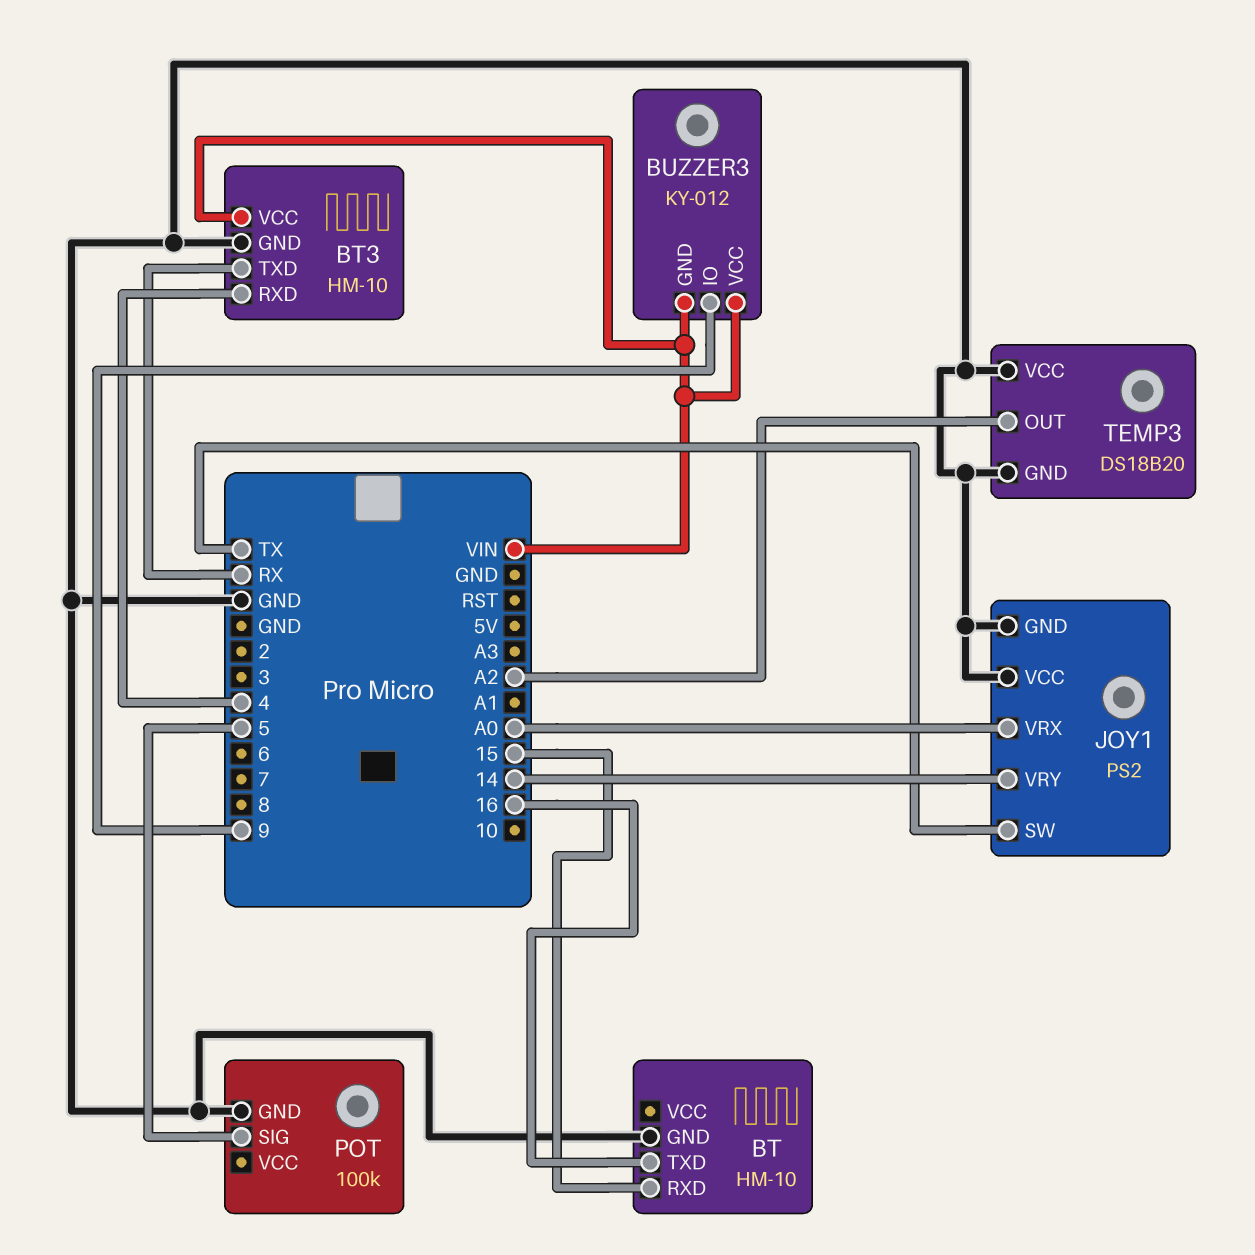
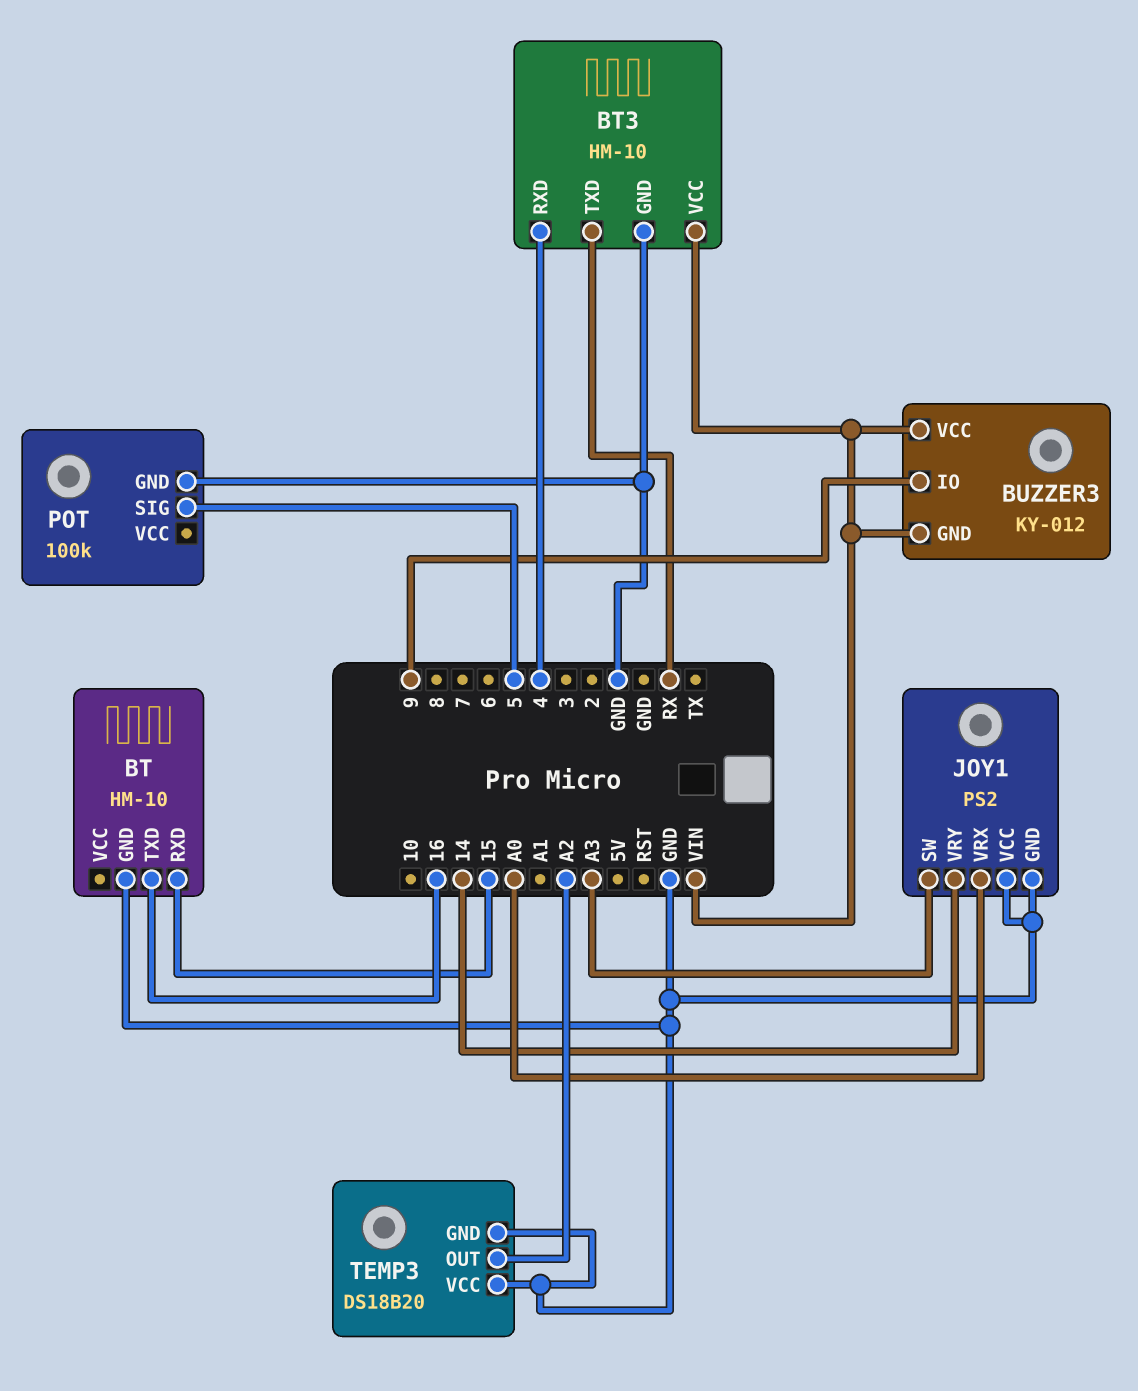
JOY1 pin SW: TX -> A3

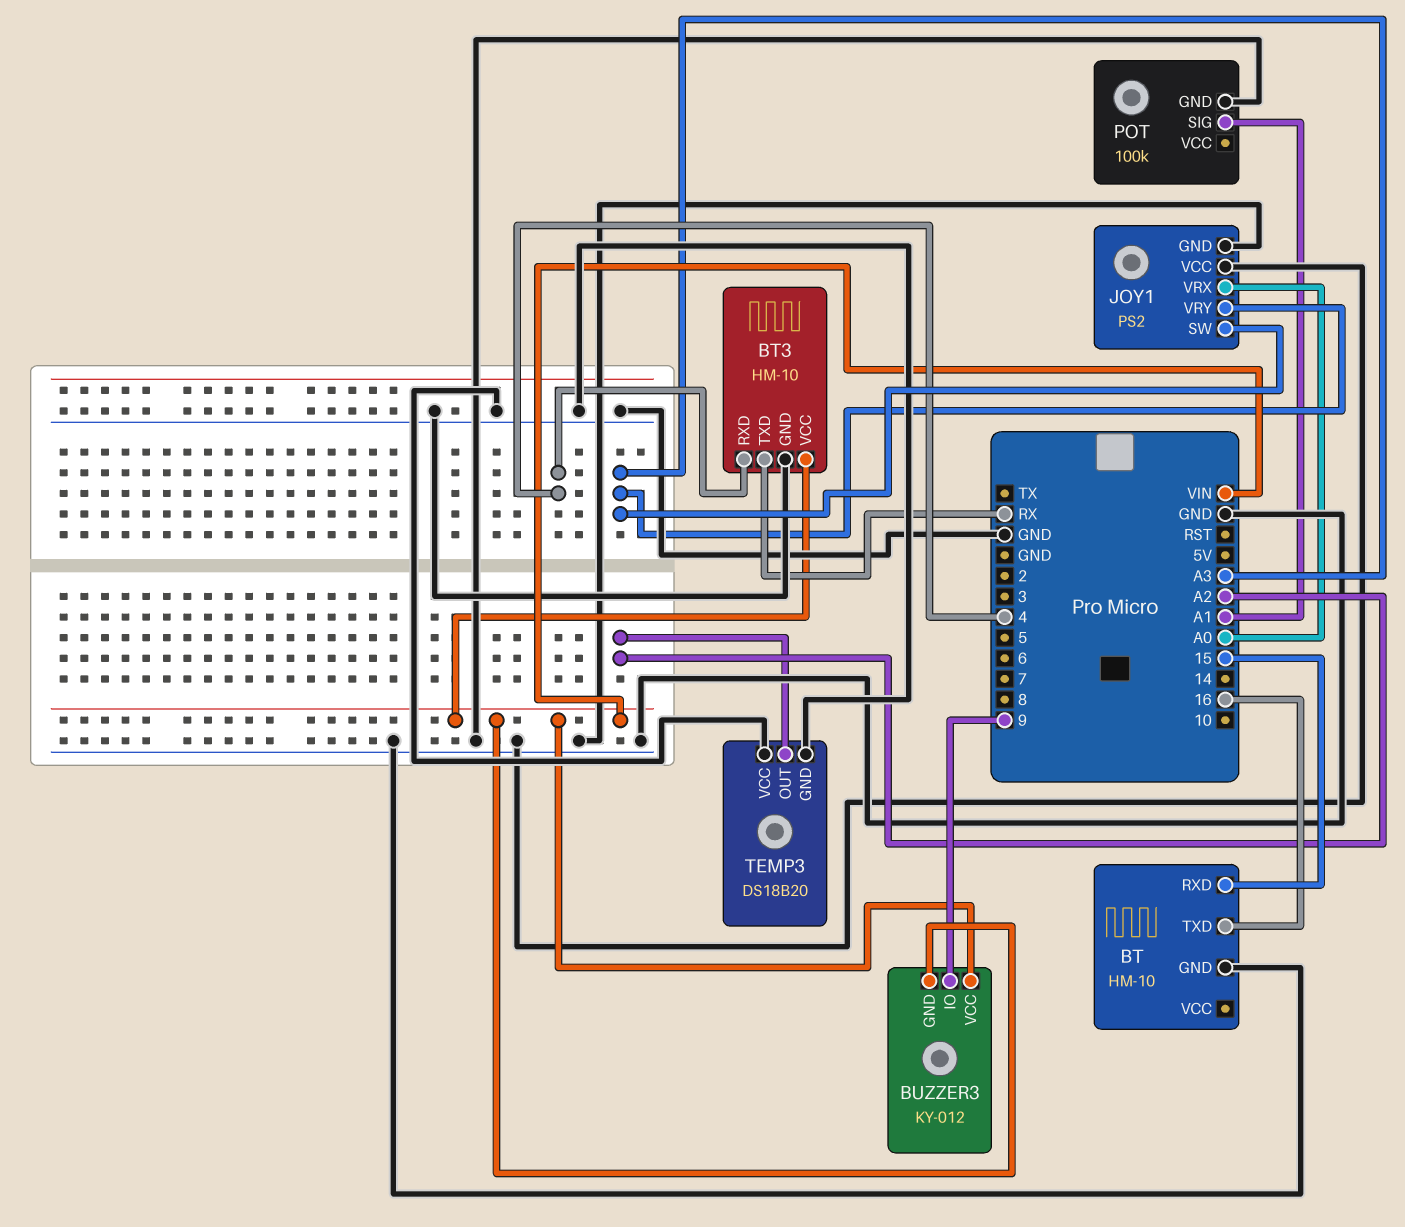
JOY1 pin VRY: 14 -> A3
POT pin SIG: 5 -> A1

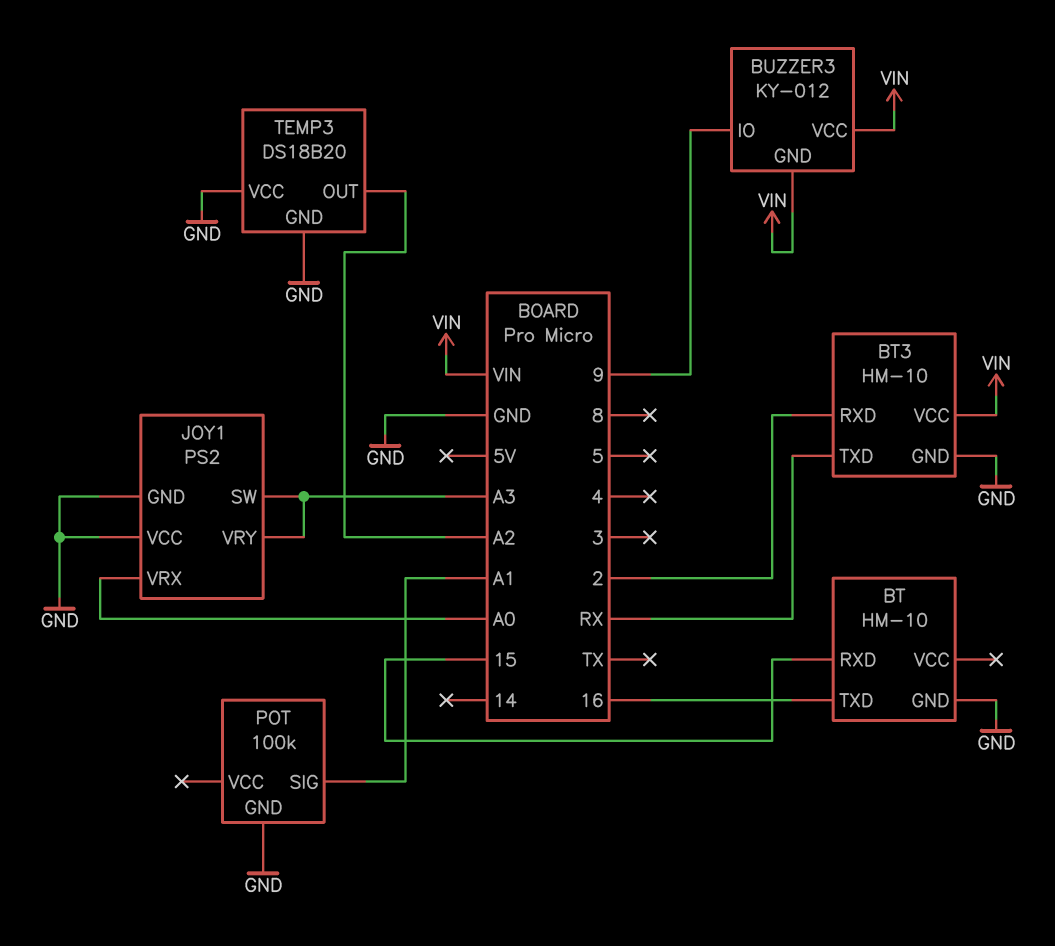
BT3 pin RXD: 4 -> 2

